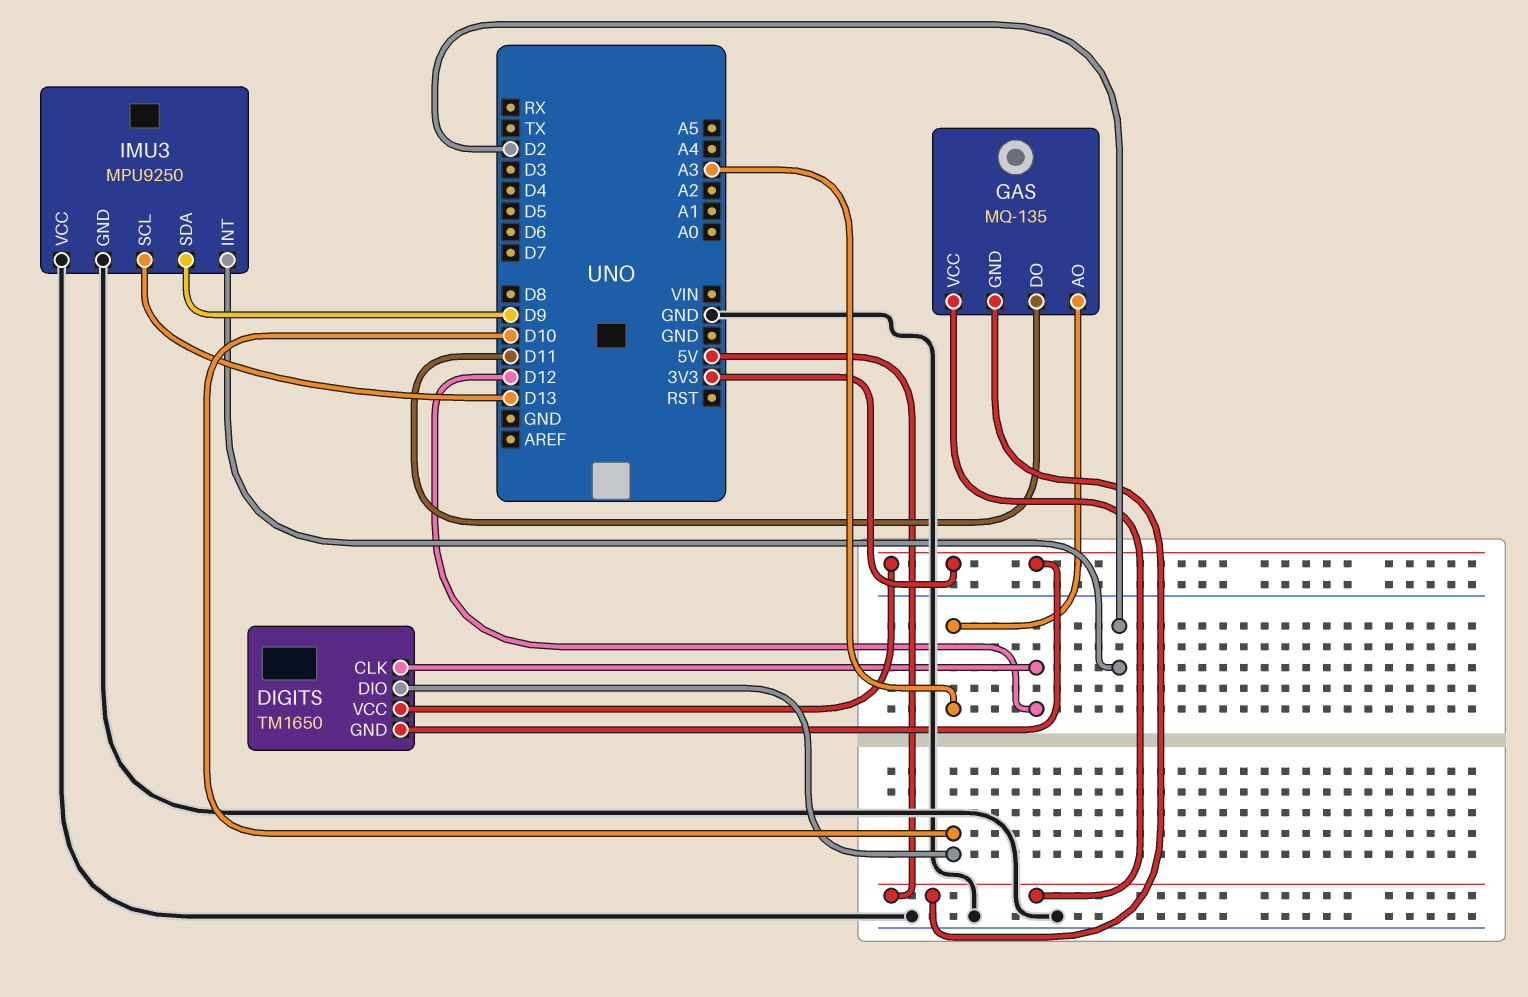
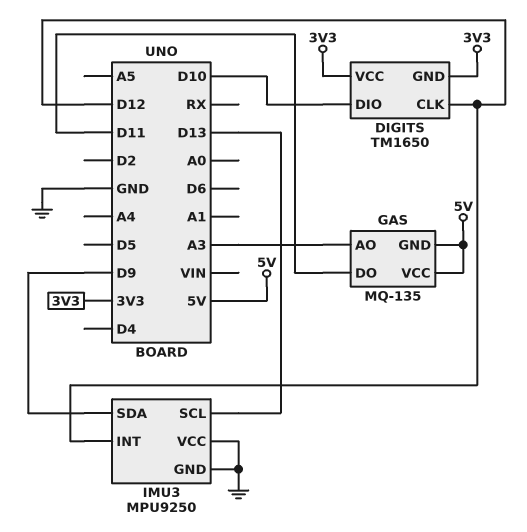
IMU3 pin INT: D2 -> D12

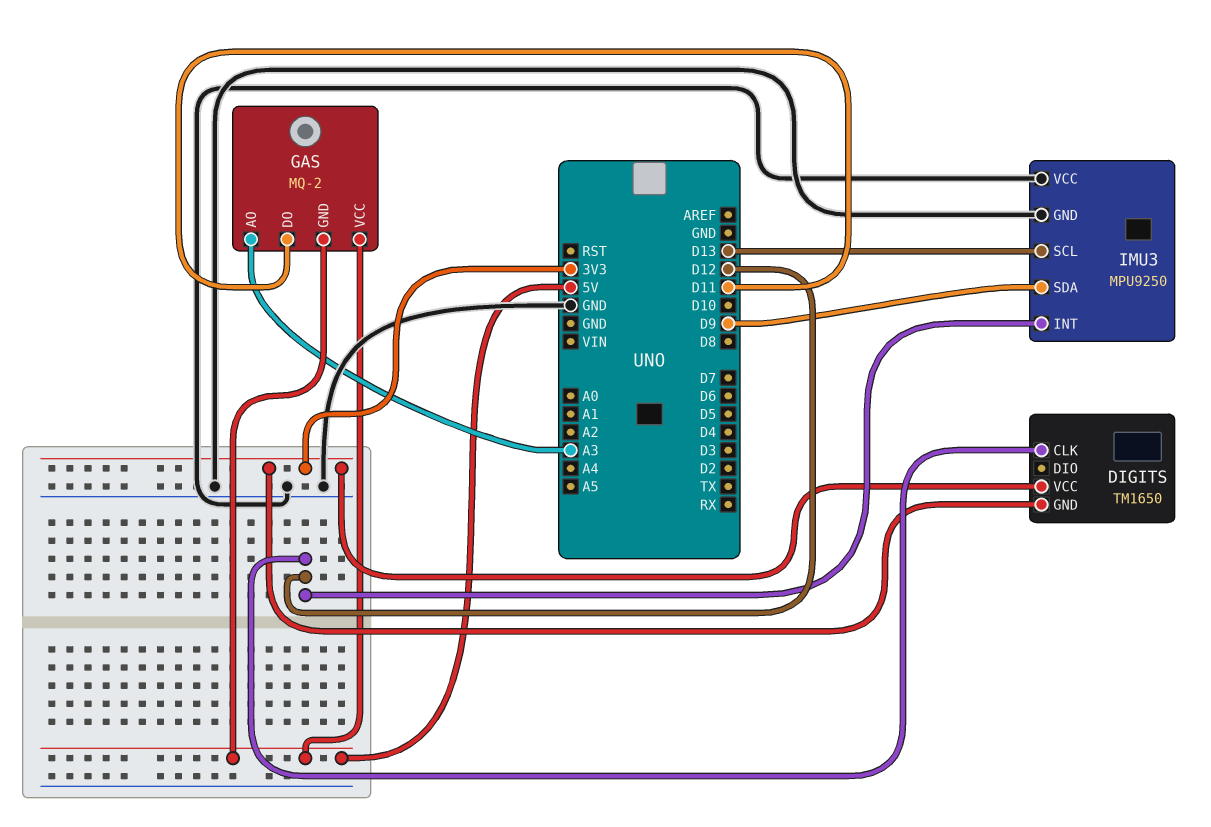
DIGITS pin DIO: D10 -> none
GAS: MQ-135 -> MQ-2

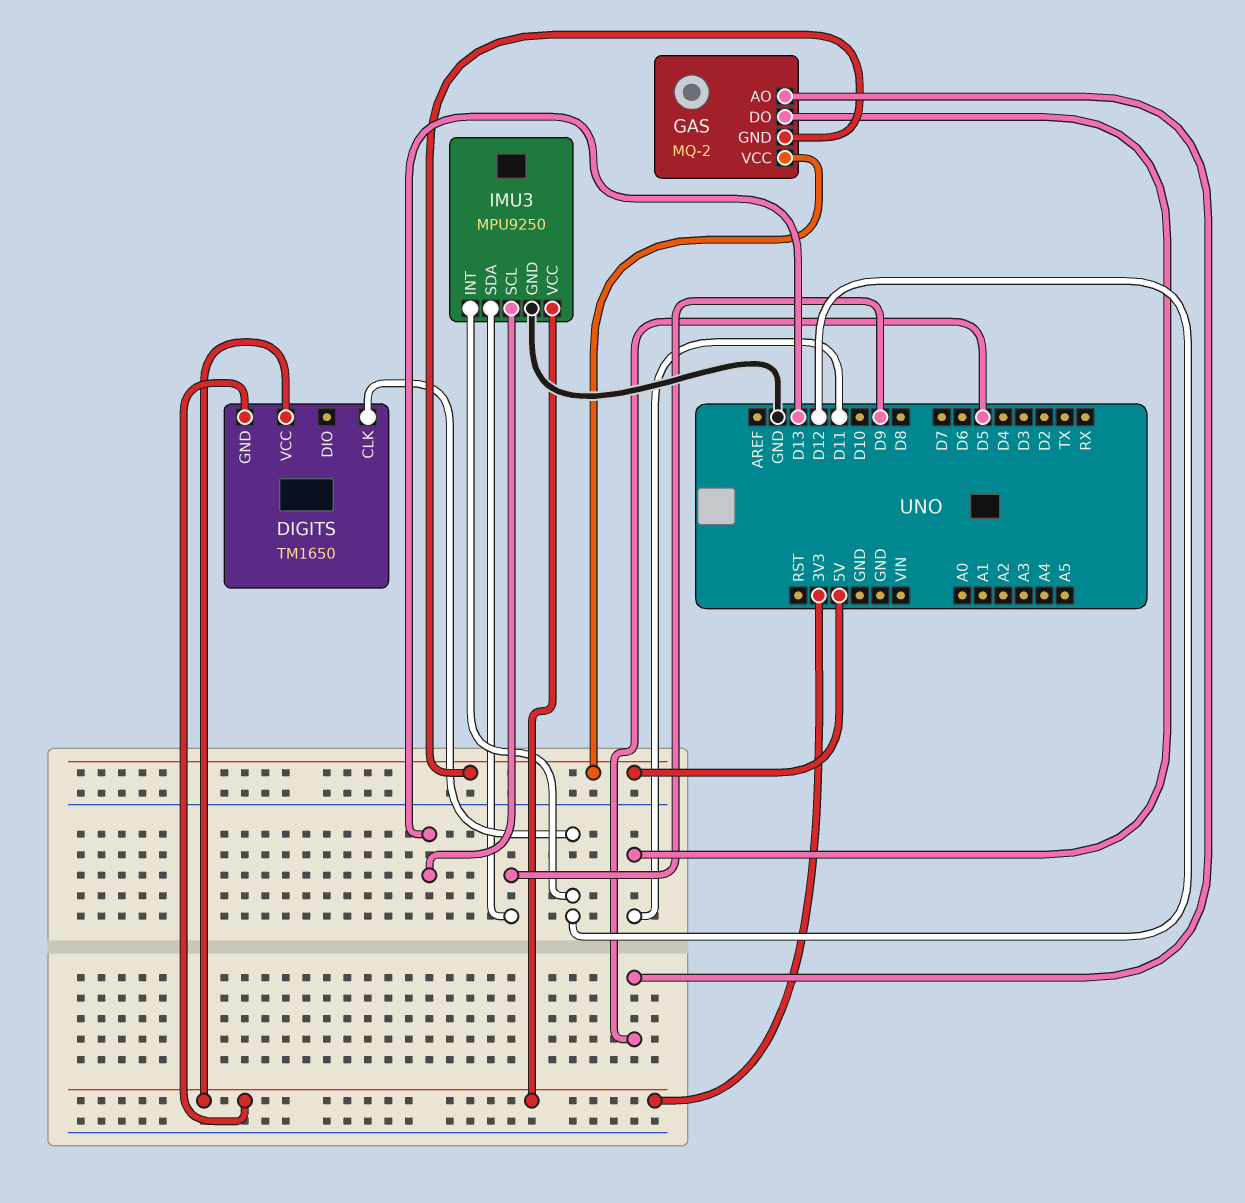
GAS pin AO: A3 -> D5
IMU3 pin VCC: GND -> 3V3

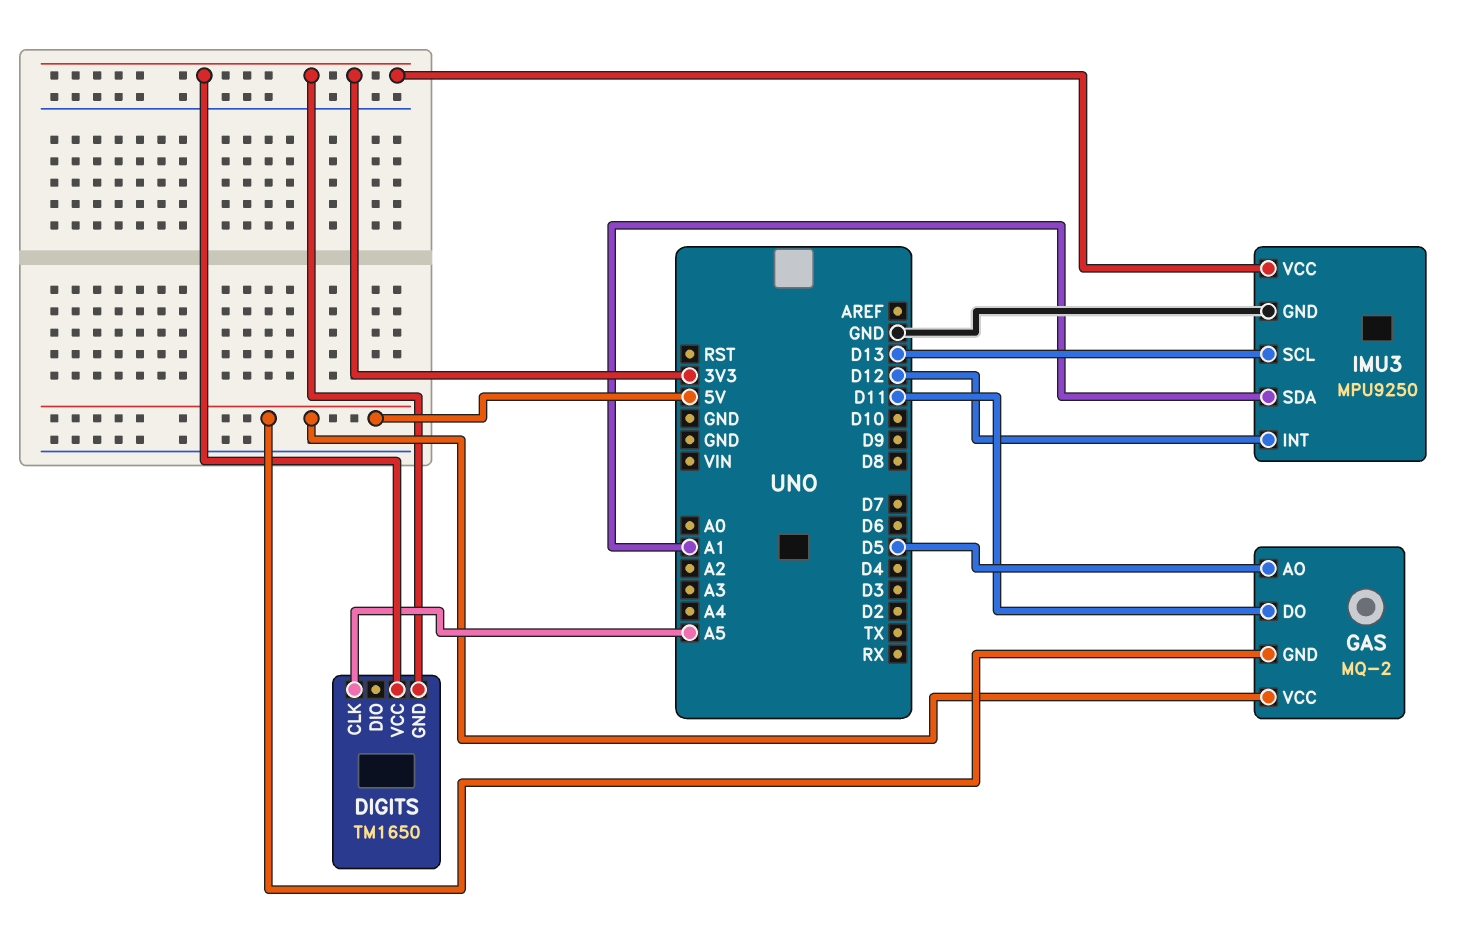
DIGITS pin CLK: D12 -> A5
IMU3 pin SDA: D9 -> A1

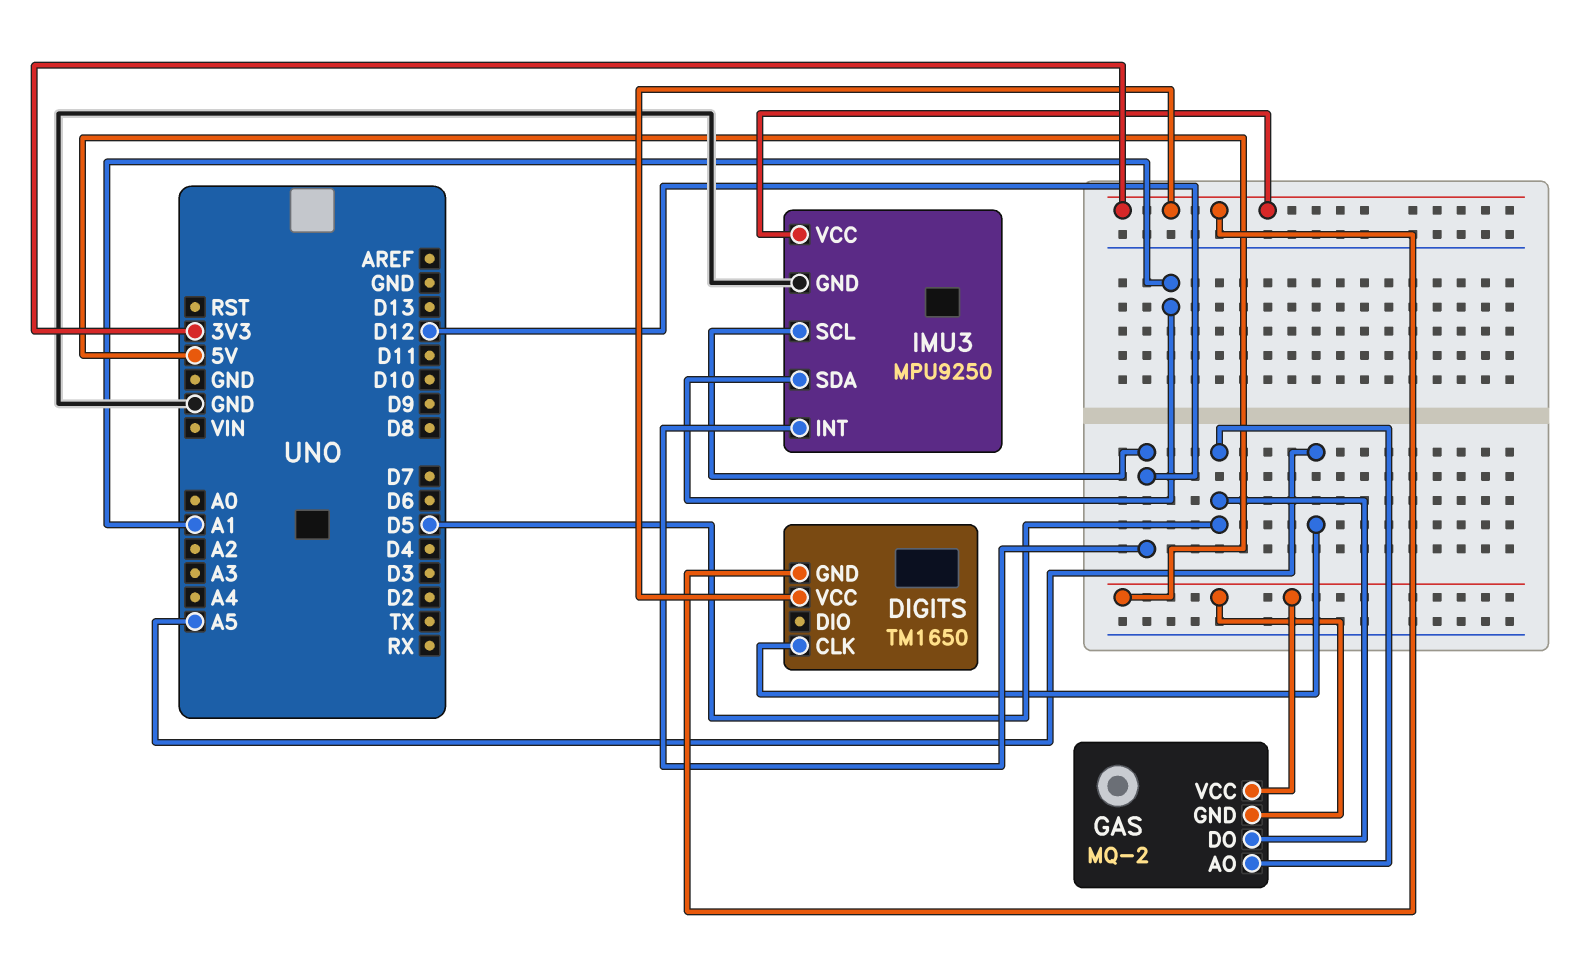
GAS pin DO: D11 -> D5
IMU3 pin SCL: D13 -> D12

